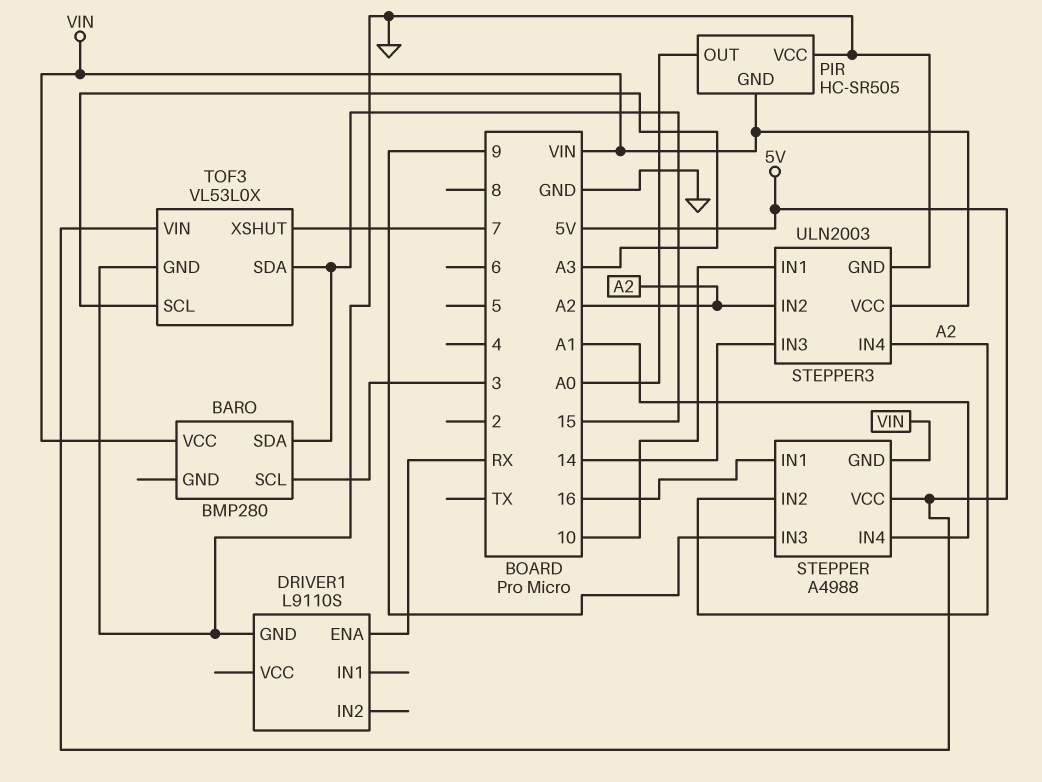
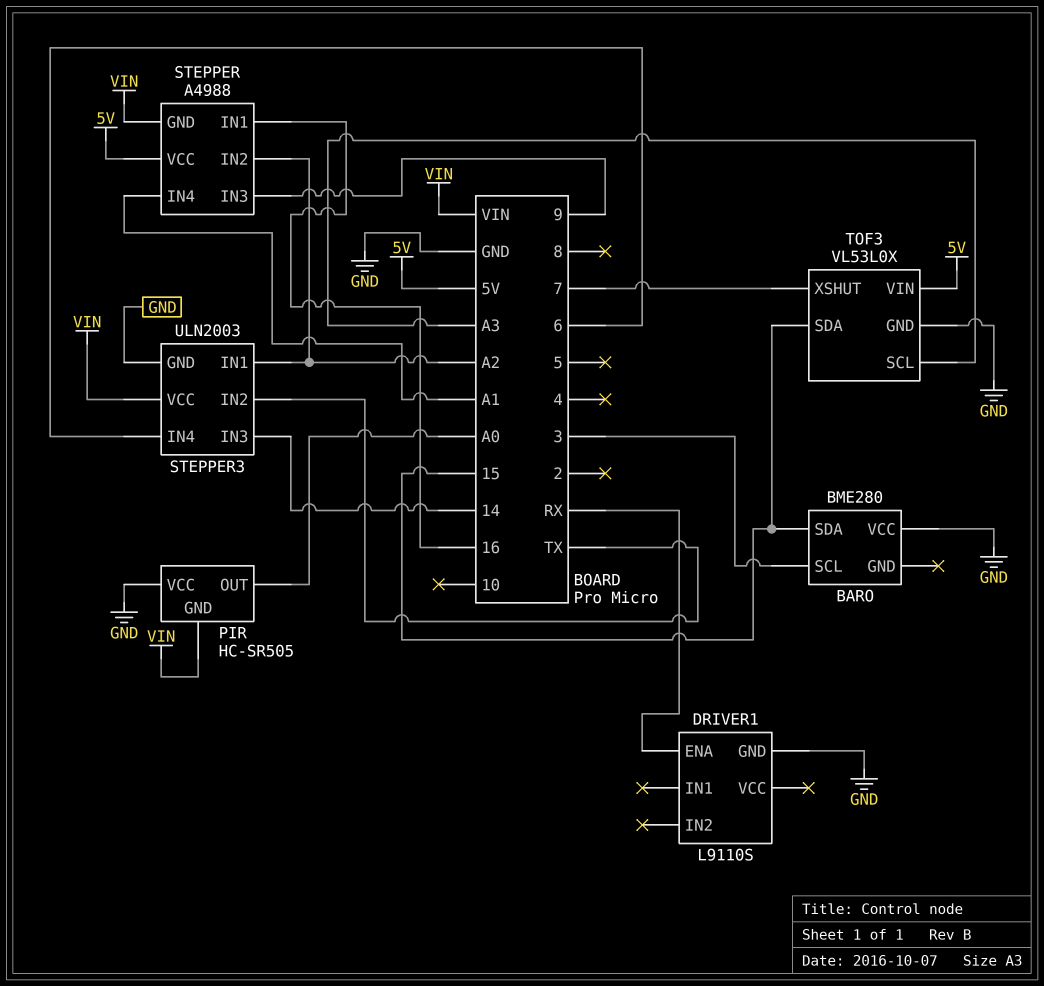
BARO: BMP280 -> BME280
BARO pin VCC: VIN -> GND
STEPPER3 pin IN1: 10 -> A2
STEPPER3 pin IN2: A2 -> TX
STEPPER3 pin IN4: A2 -> 6

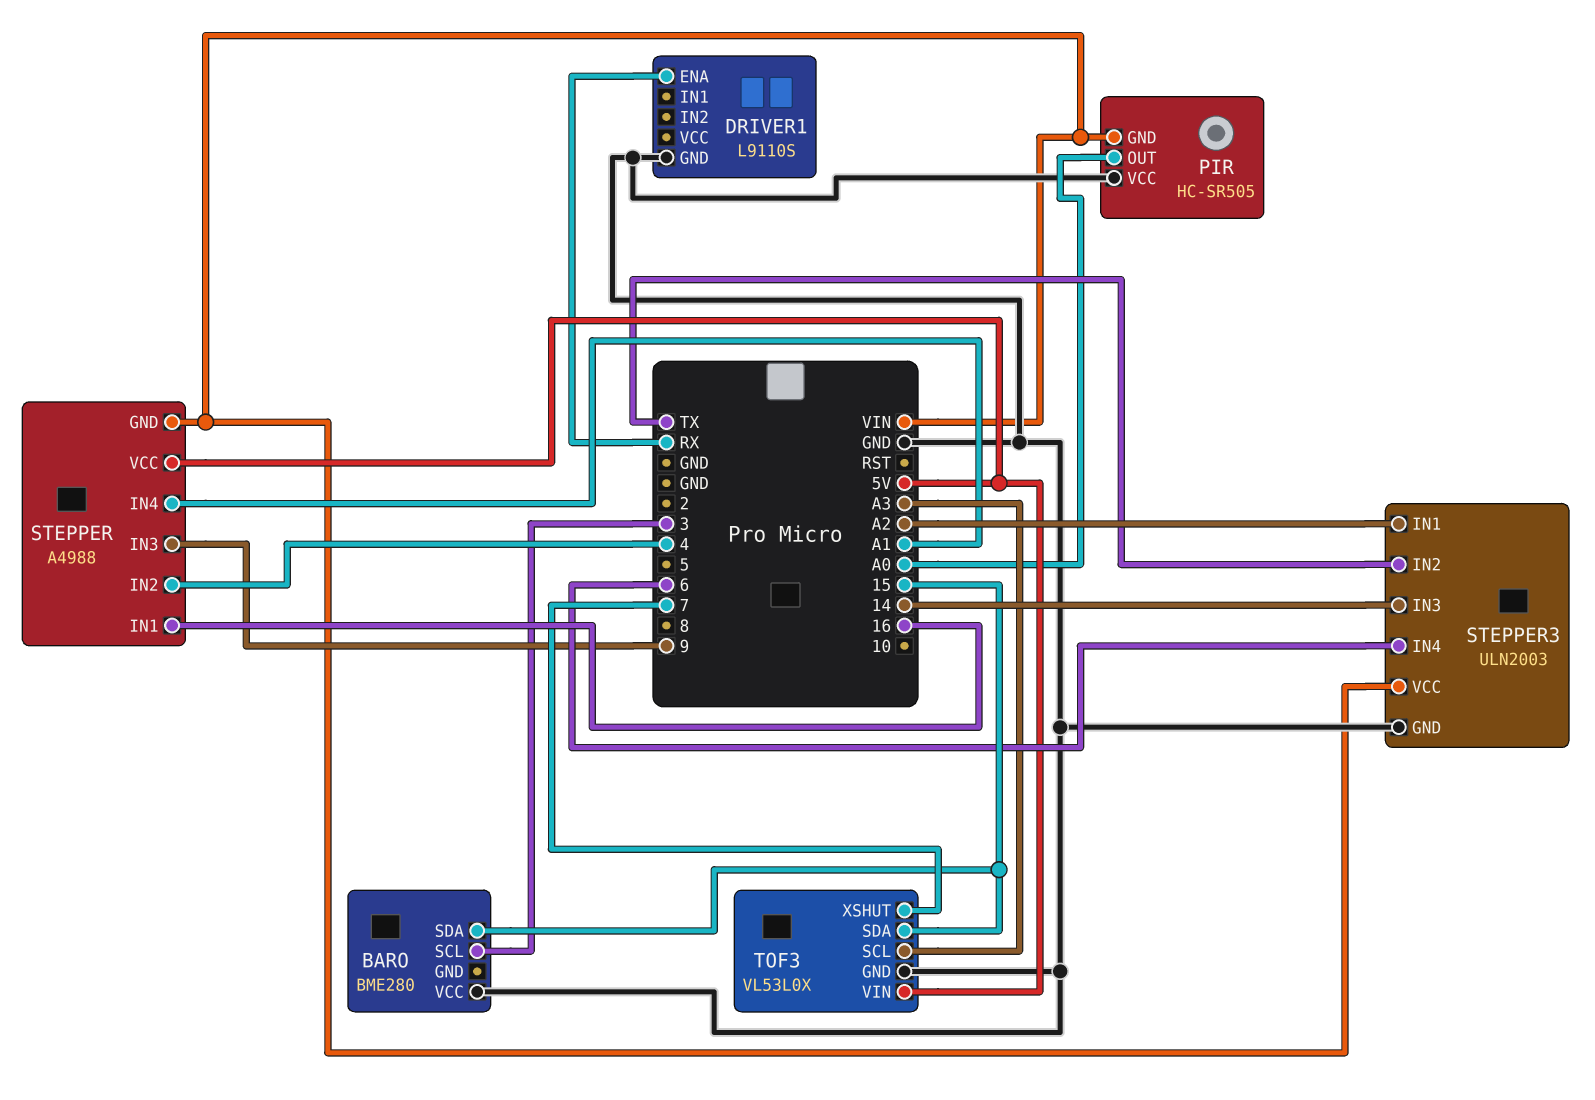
STEPPER pin IN2: A2 -> 4

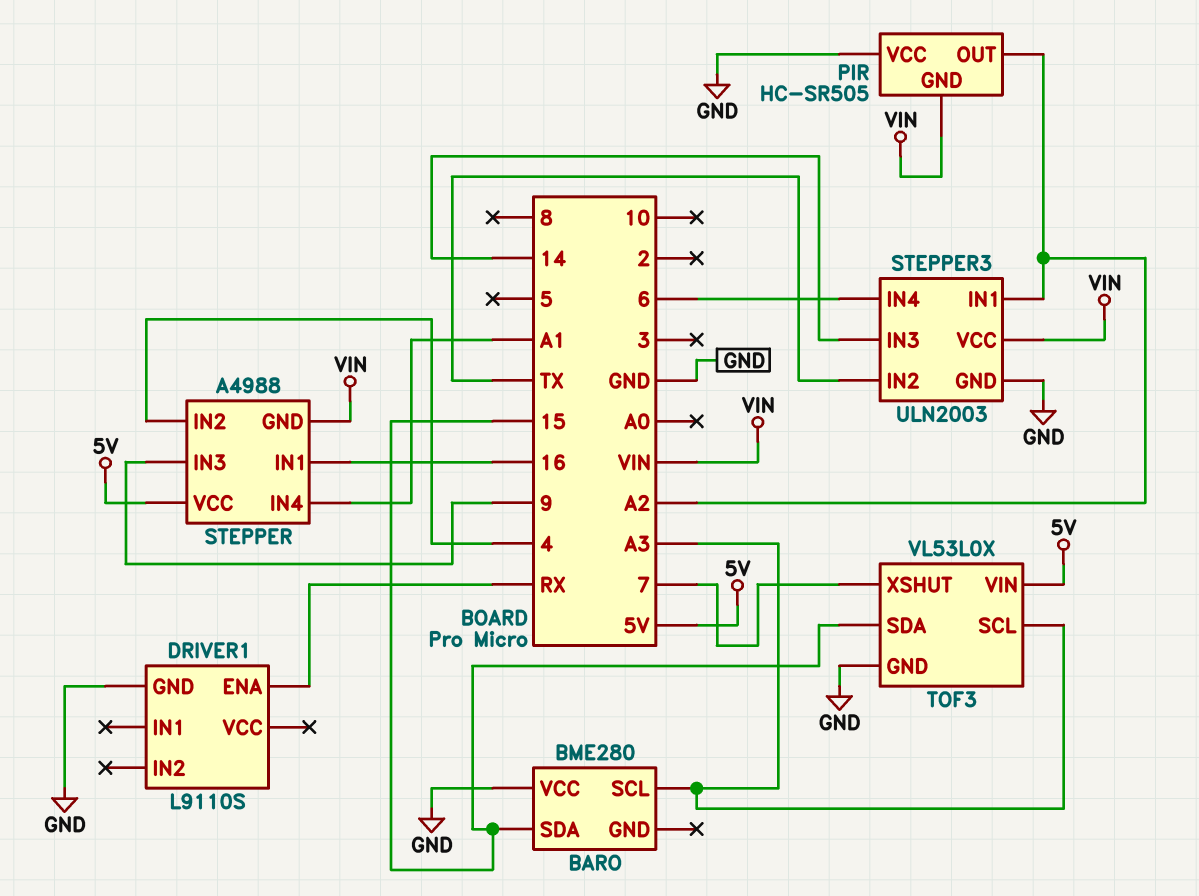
BARO pin SCL: 3 -> A3
PIR pin OUT: A0 -> A2

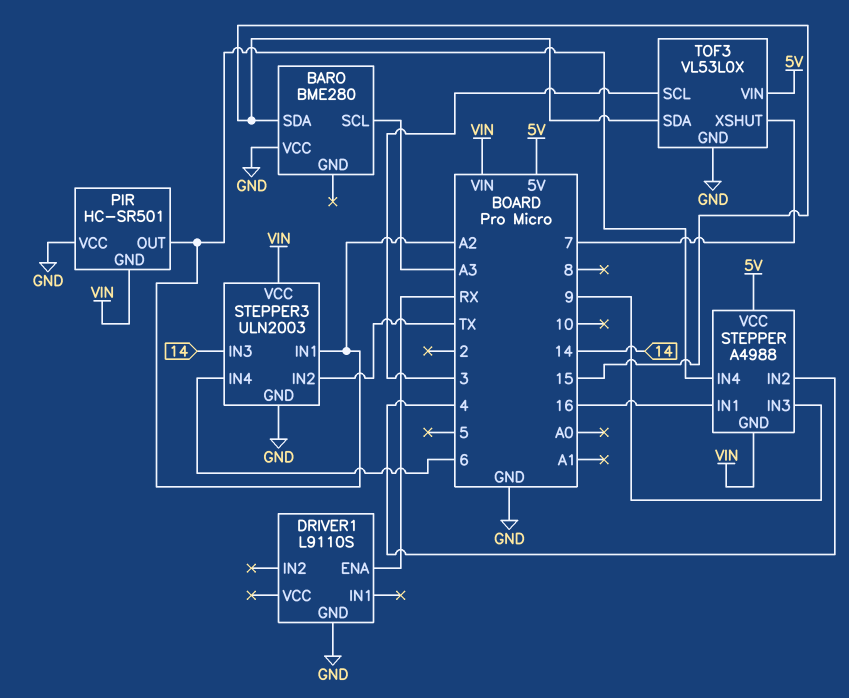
PIR: HC-SR505 -> HC-SR501
STEPPER pin IN4: A1 -> A2
TOF3 pin SCL: A3 -> 3

